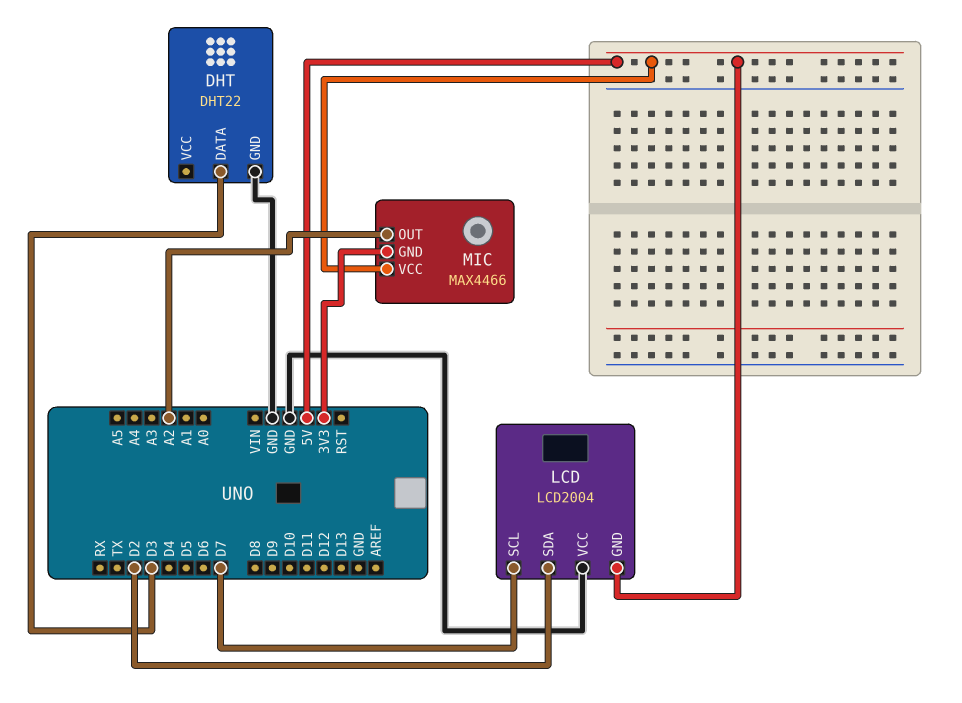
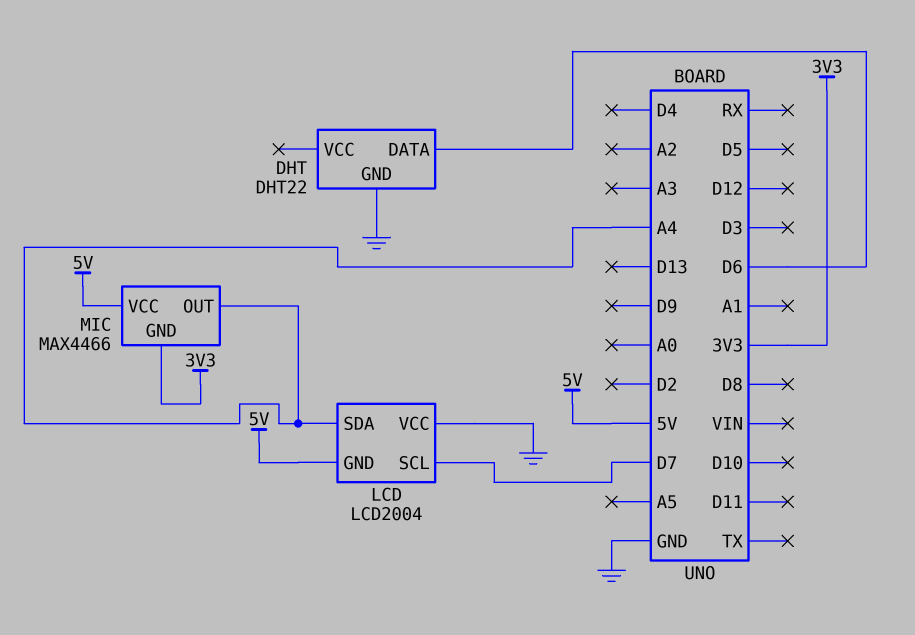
DHT pin DATA: D3 -> D6
LCD pin SDA: D2 -> A4
MIC pin OUT: A2 -> A4

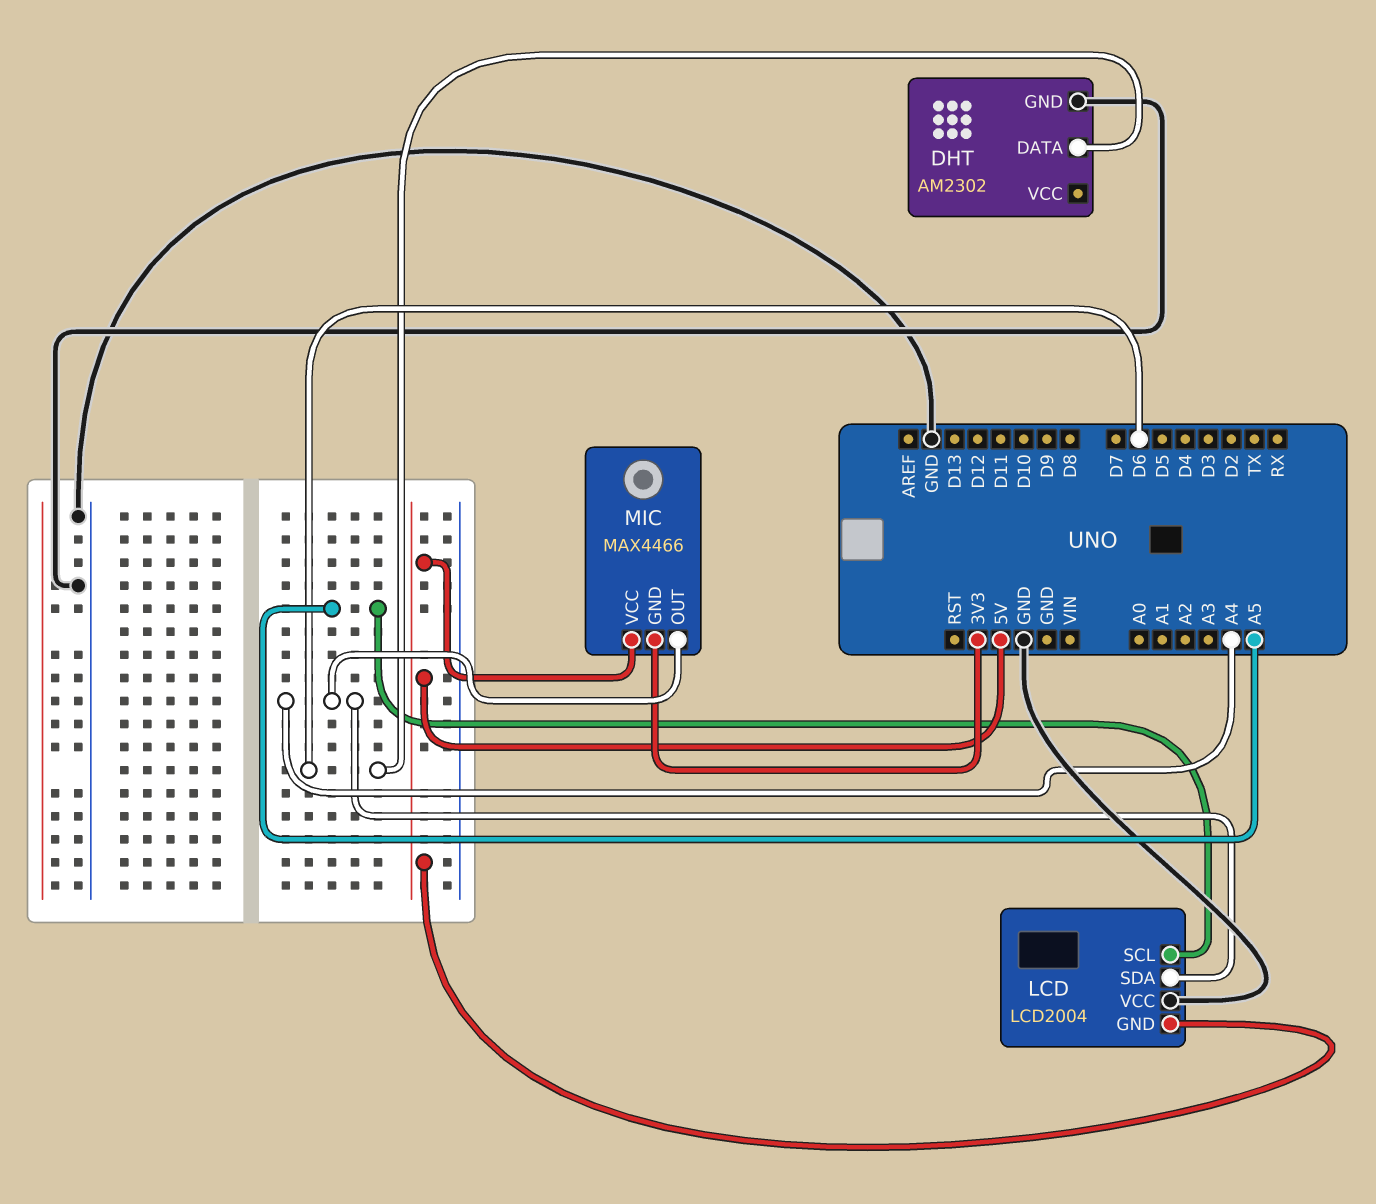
DHT: DHT22 -> AM2302
LCD pin SCL: D7 -> A5

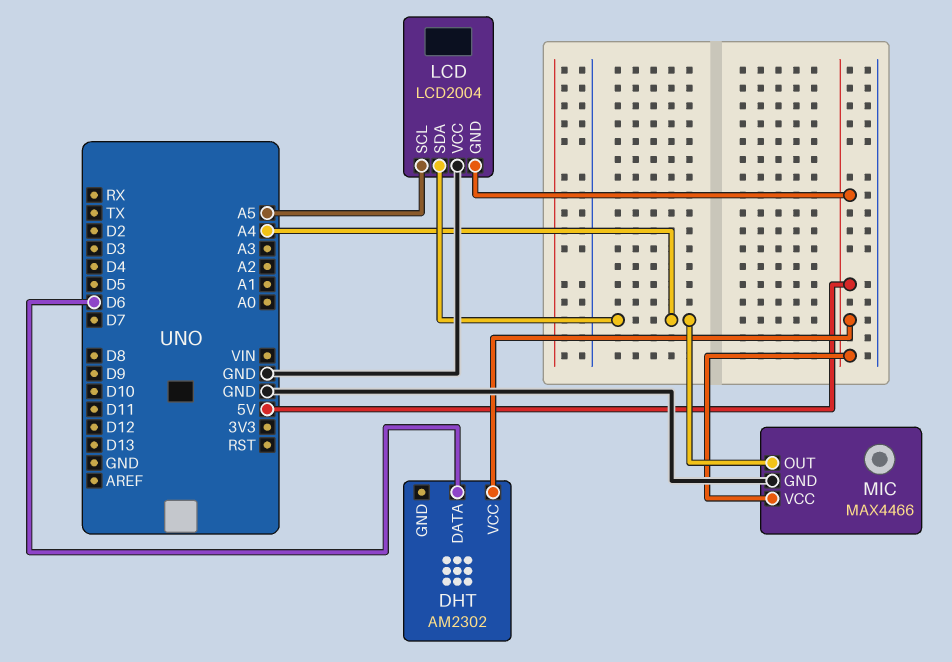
DHT pin GND: GND -> none
DHT pin VCC: none -> 5V
MIC pin GND: 3V3 -> GND

